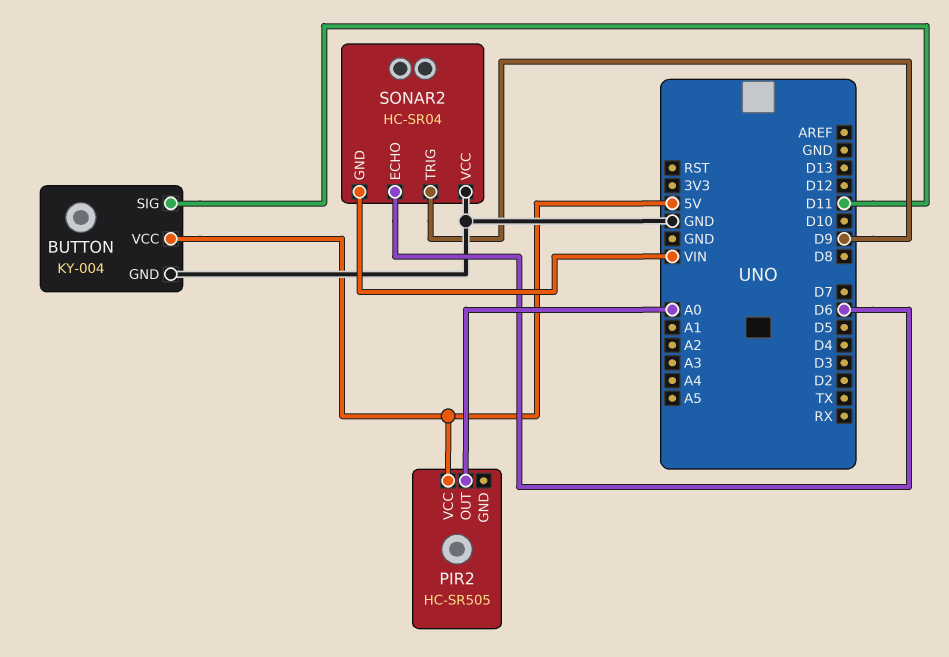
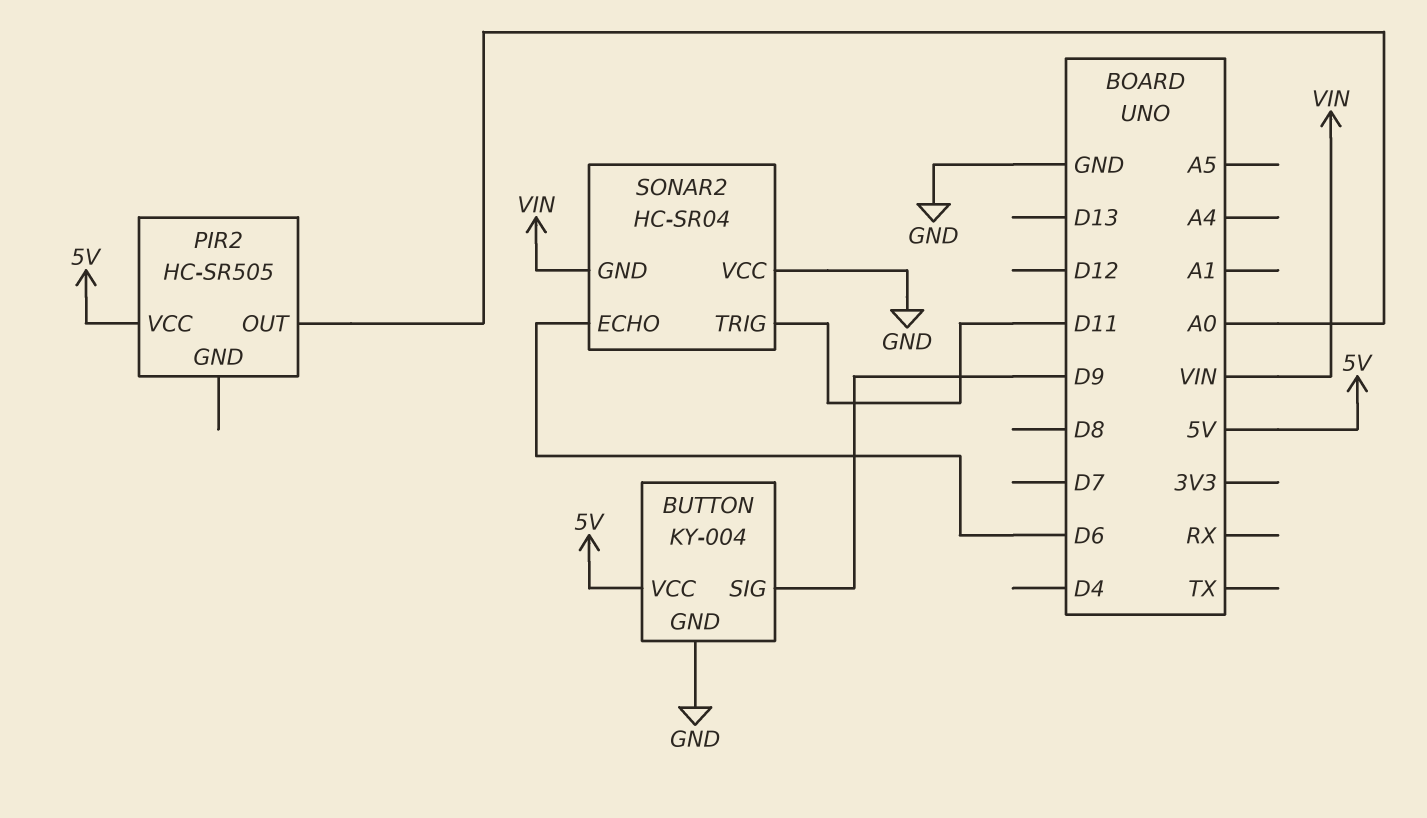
BUTTON pin SIG: D11 -> D9
SONAR2 pin TRIG: D9 -> D11

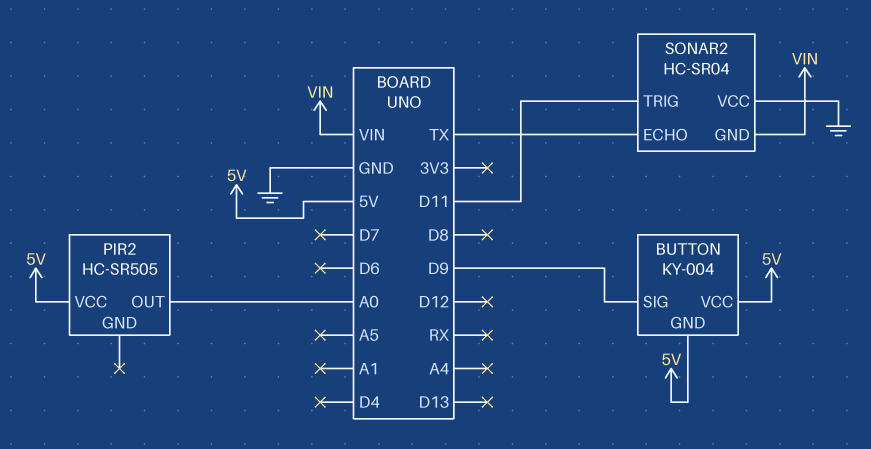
BUTTON pin GND: GND -> 5V
SONAR2 pin ECHO: D6 -> TX

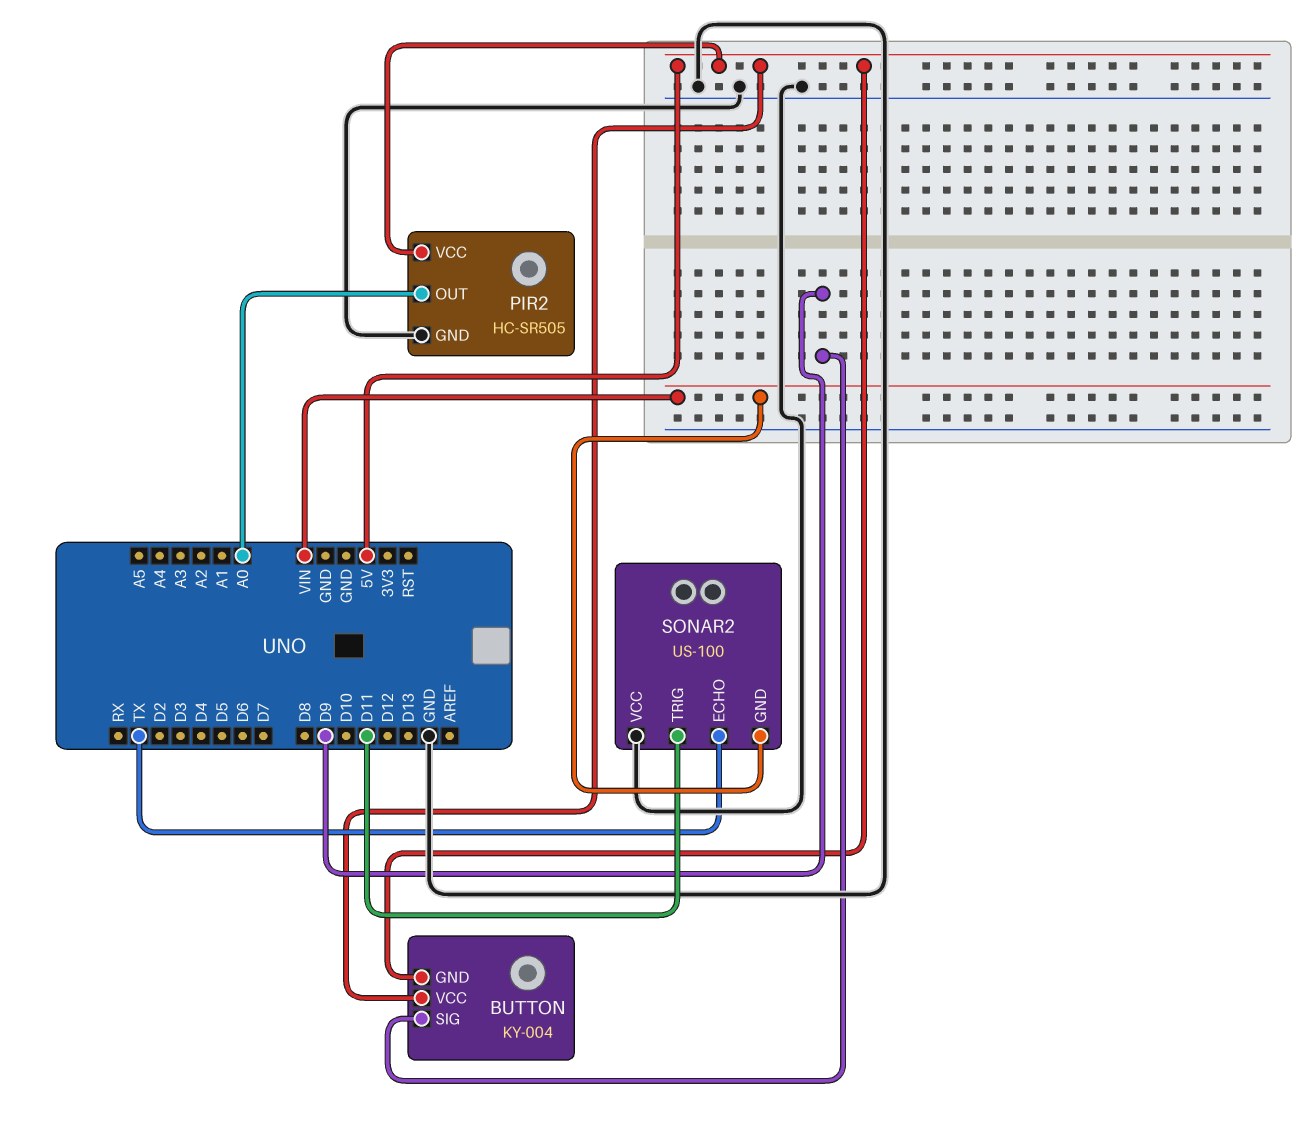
PIR2 pin GND: none -> GND
SONAR2: HC-SR04 -> US-100

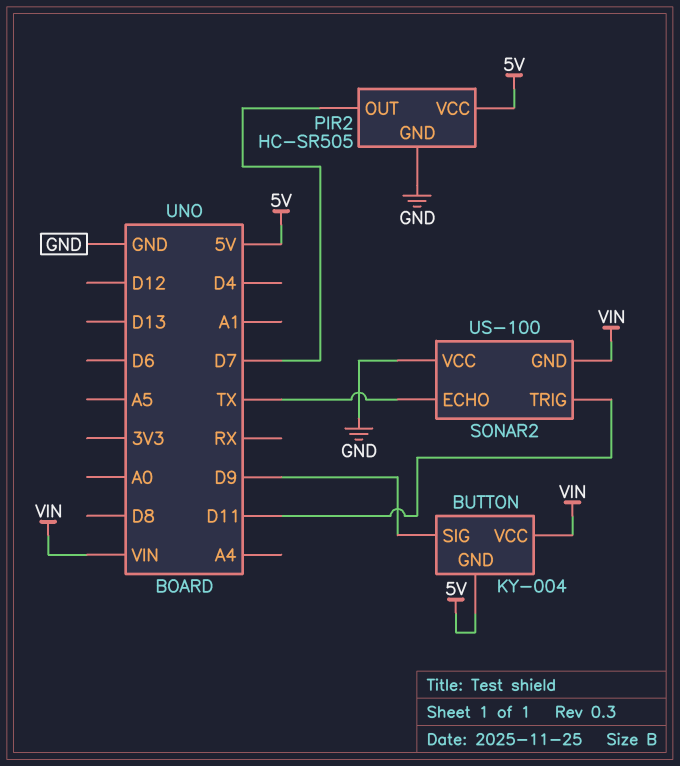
BUTTON pin VCC: 5V -> VIN
PIR2 pin OUT: A0 -> D7

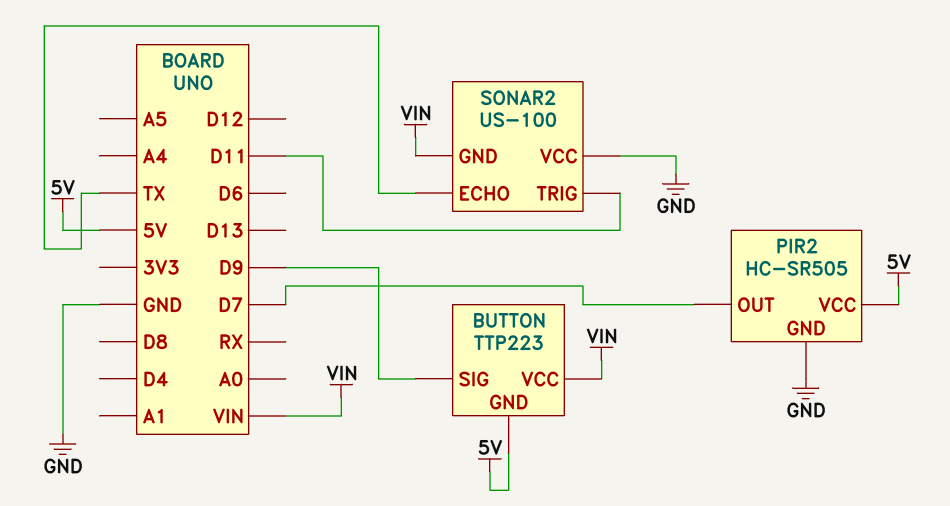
BUTTON: KY-004 -> TTP223

